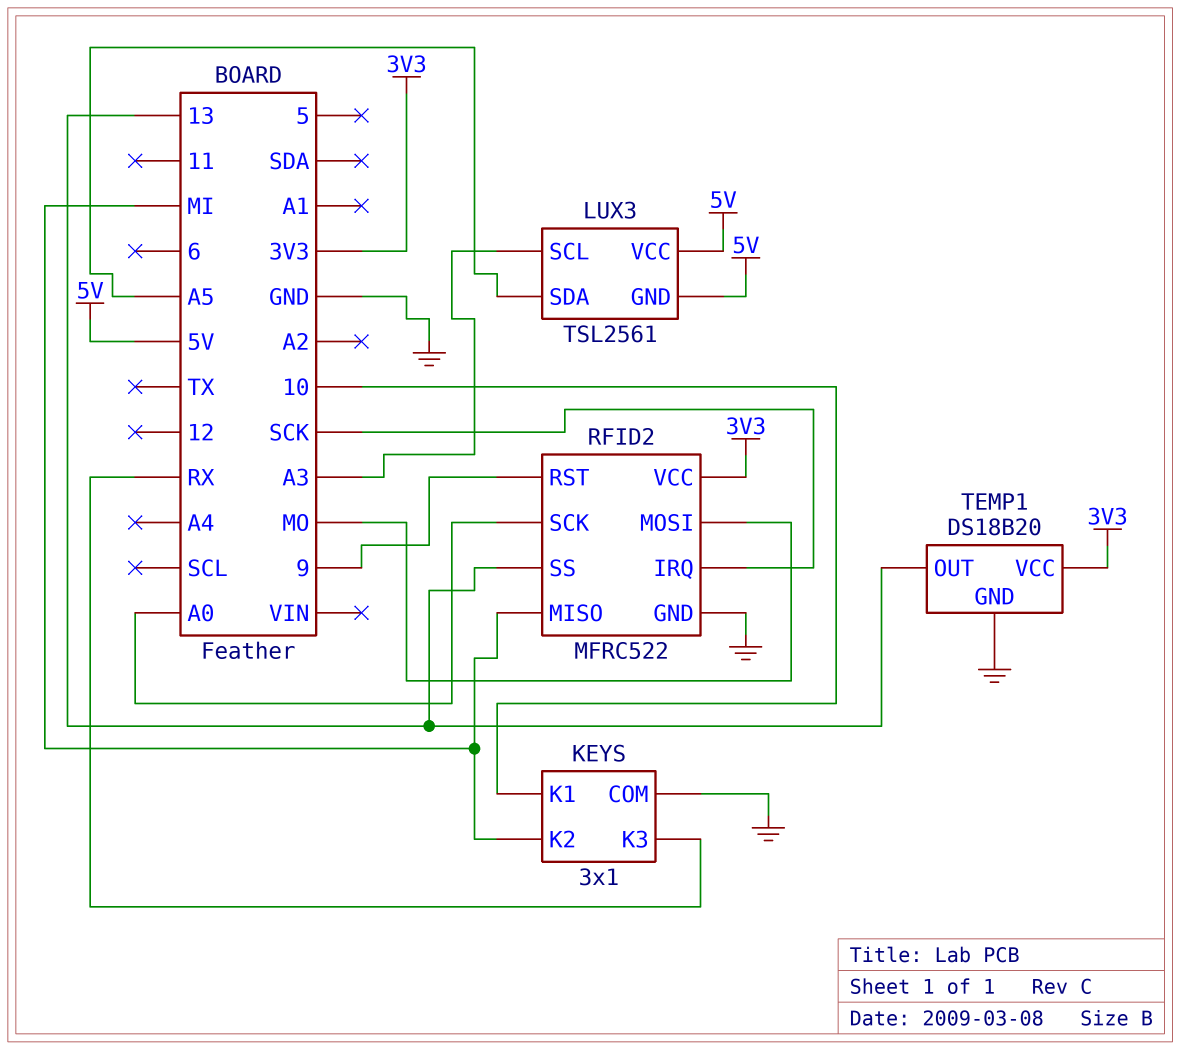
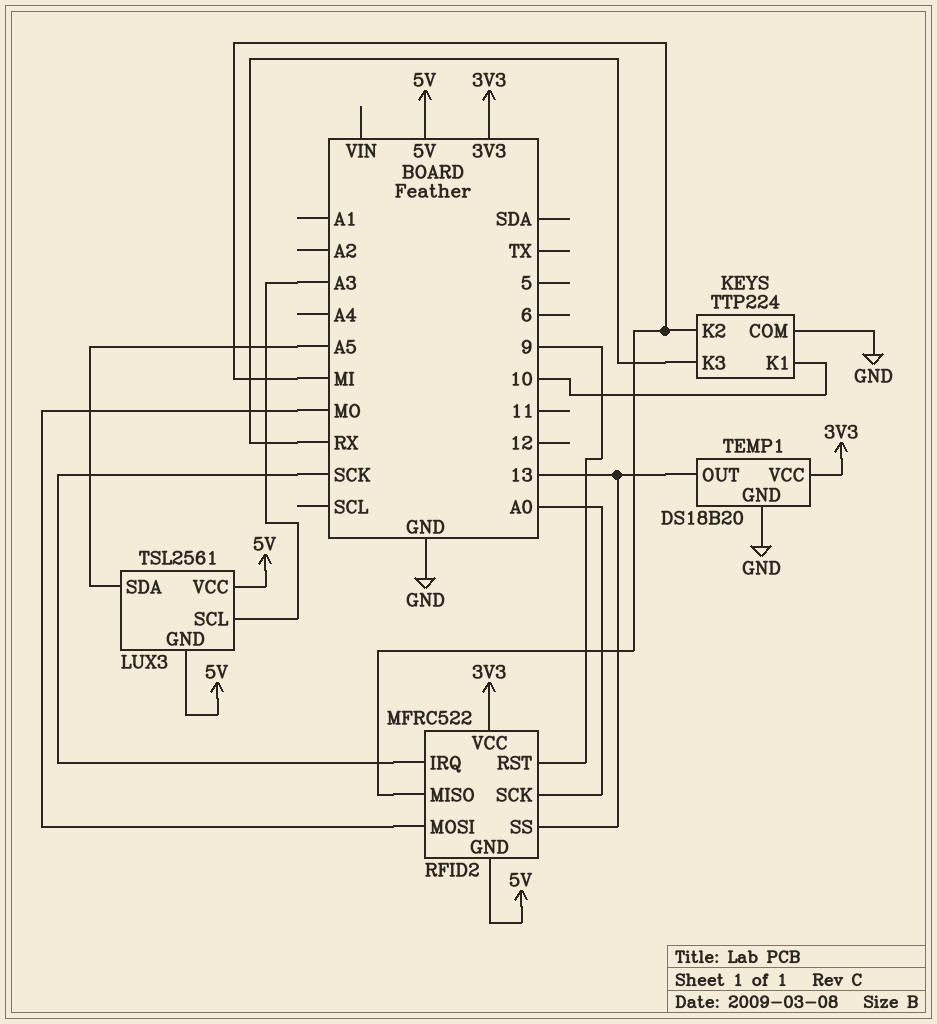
KEYS: 3x1 -> TTP224
RFID2 pin GND: GND -> 5V

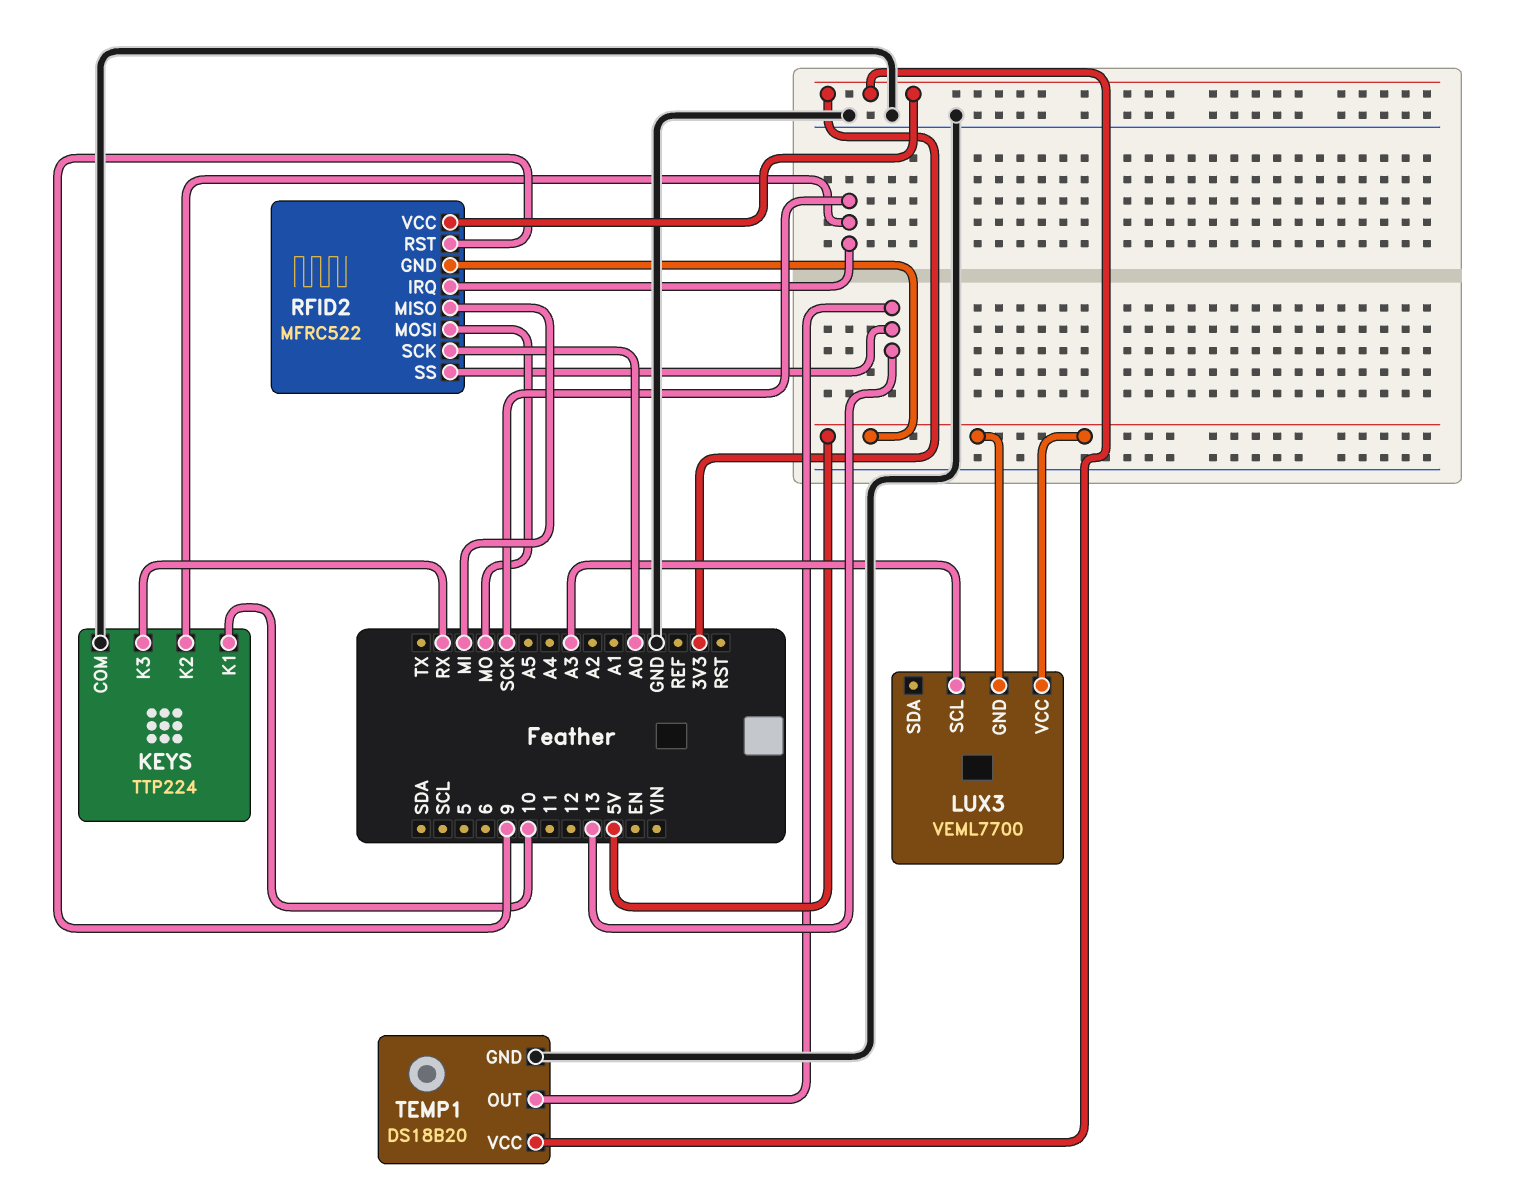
KEYS pin K2: MI -> SCK
LUX3: TSL2561 -> VEML7700
LUX3 pin SDA: A5 -> none

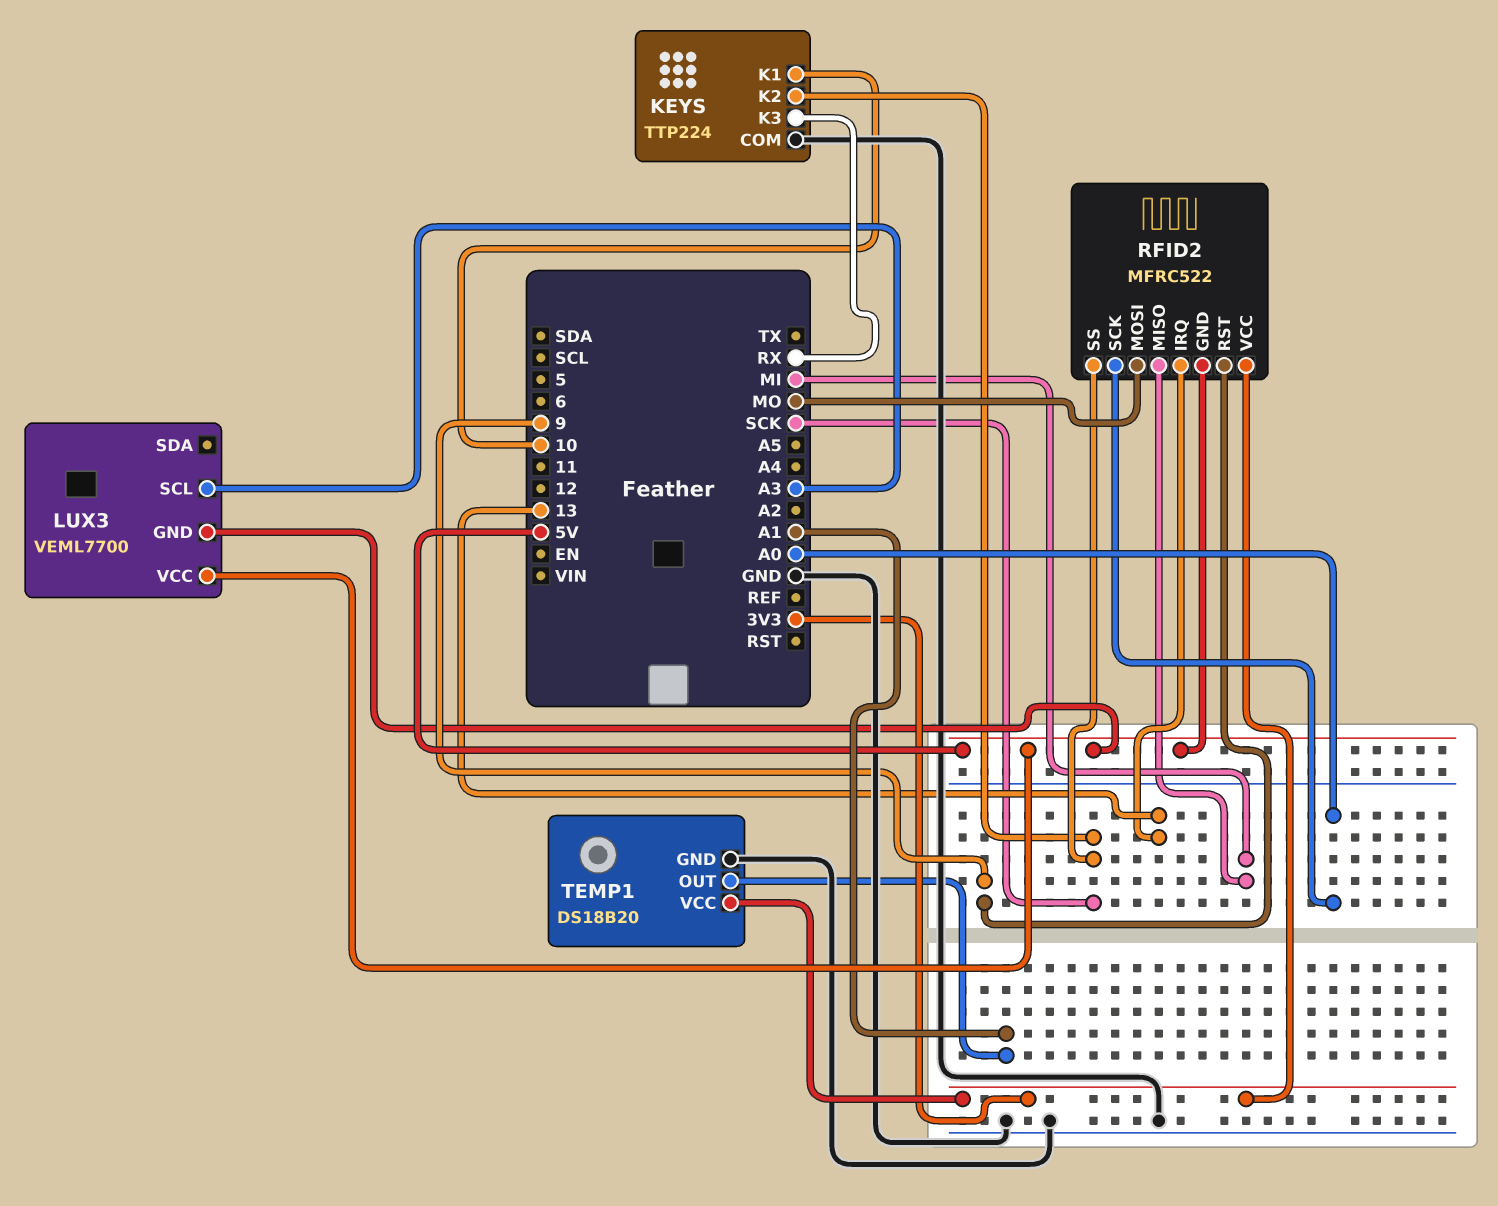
RFID2 pin IRQ: SCK -> 13
RFID2 pin SS: 13 -> SCK
TEMP1 pin OUT: 13 -> A1

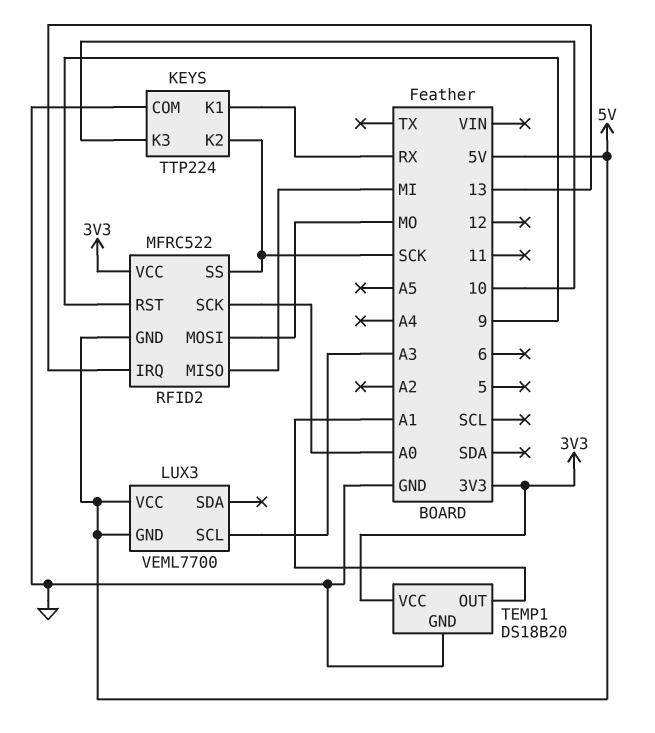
KEYS pin K1: 10 -> RX
KEYS pin K3: RX -> 10

